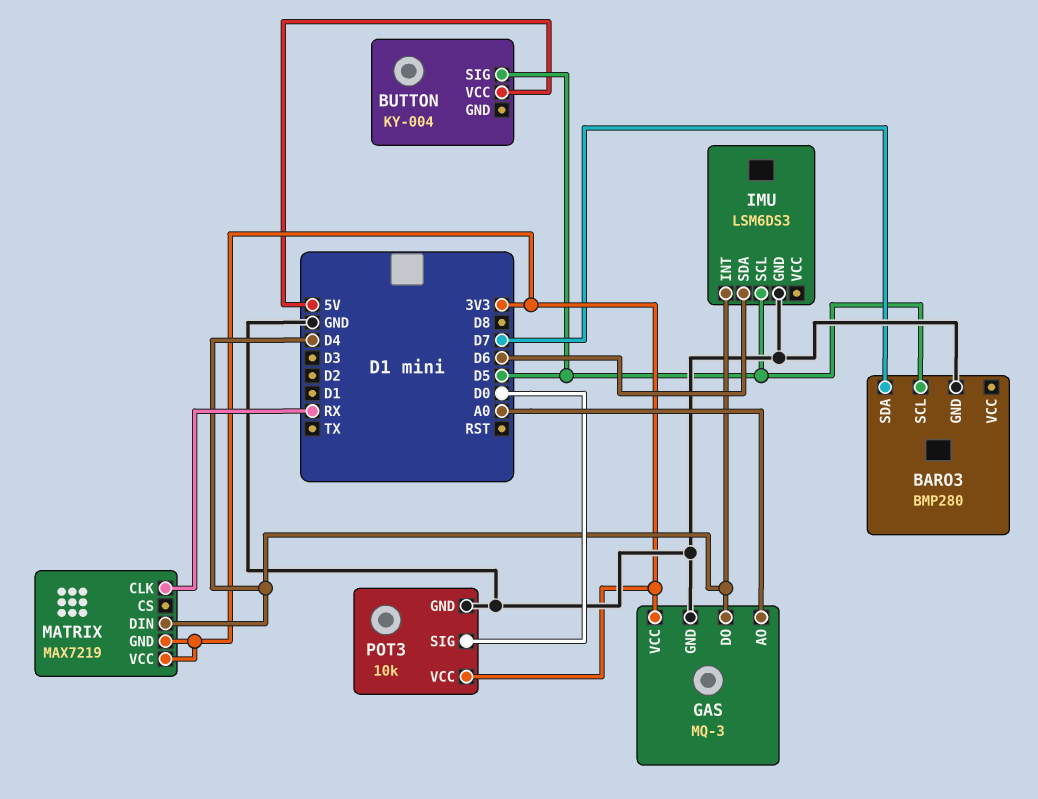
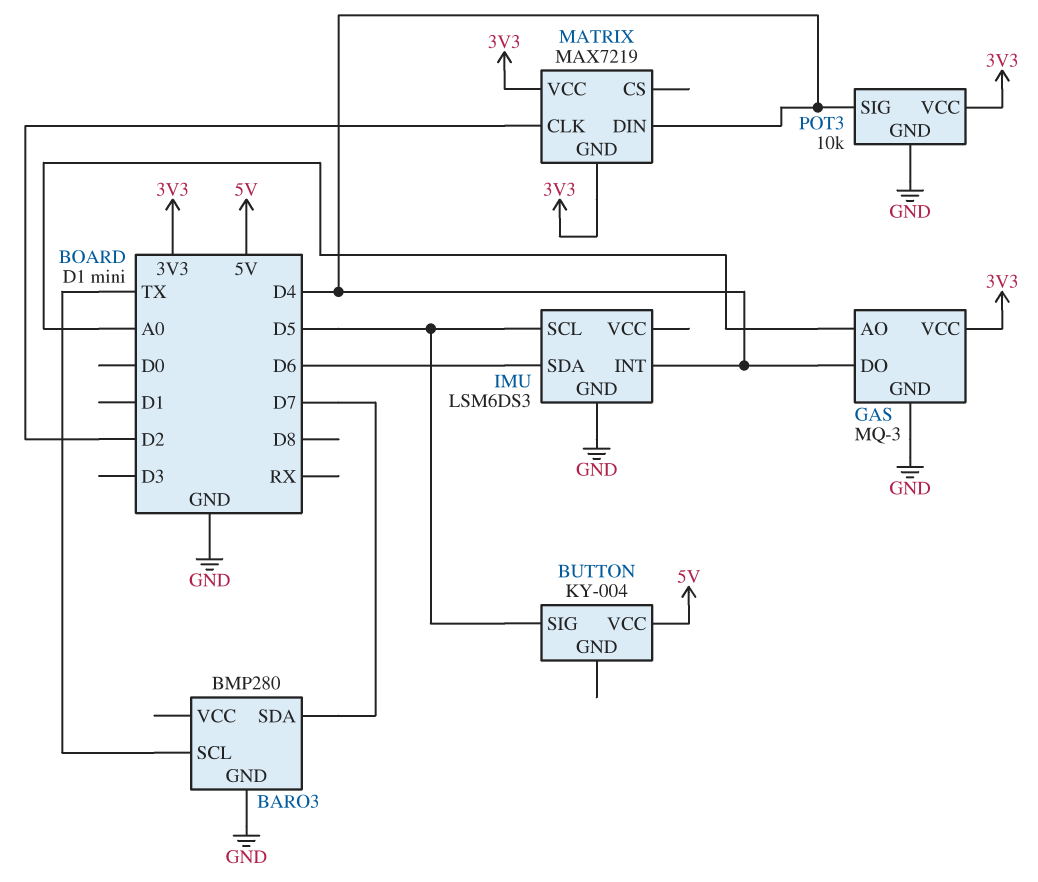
BARO3 pin SCL: D5 -> TX
MATRIX pin CLK: RX -> D2
POT3 pin SIG: D0 -> D4

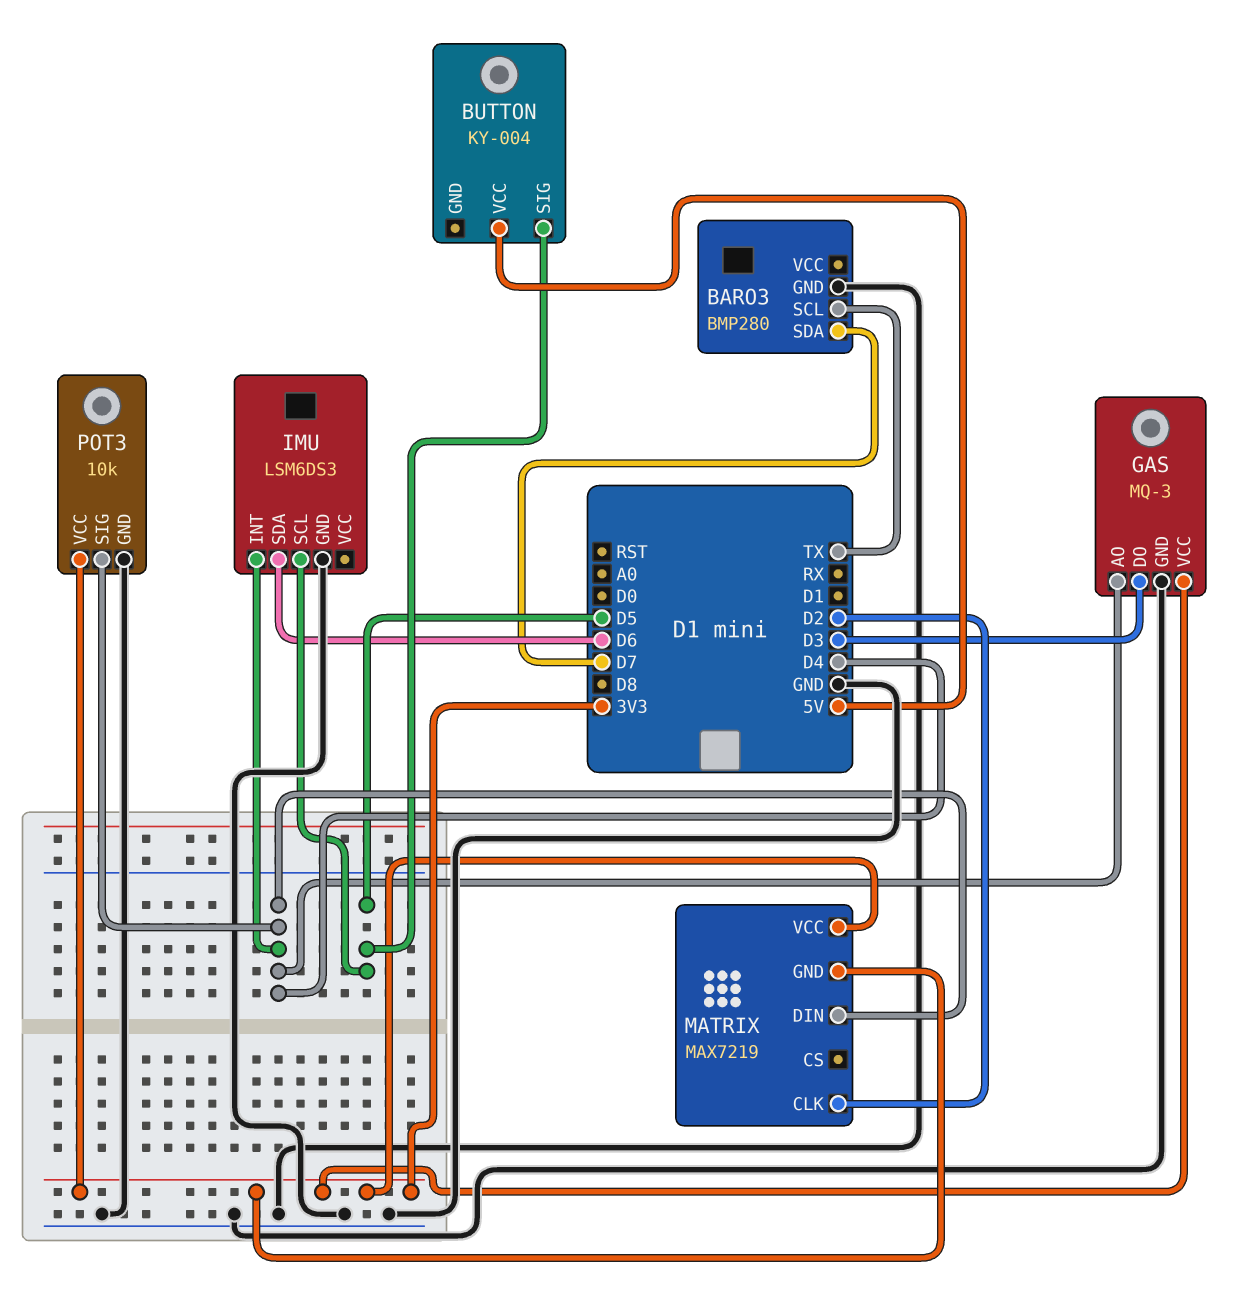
GAS pin AO: A0 -> D4
GAS pin DO: D4 -> D3

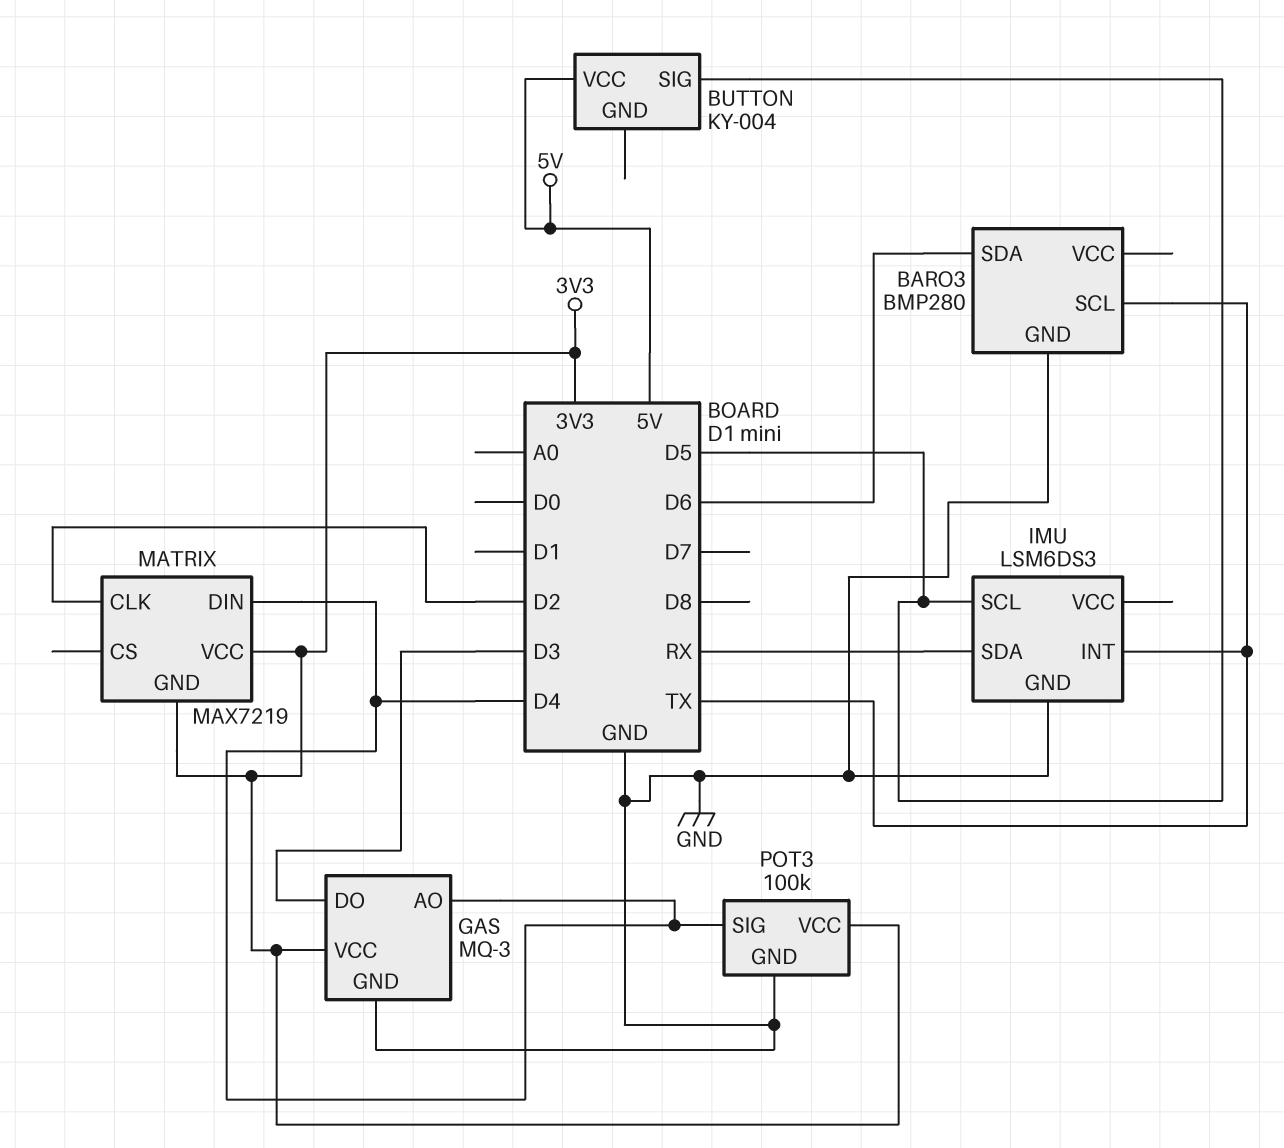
BARO3 pin SDA: D7 -> D6
IMU pin INT: D4 -> TX
IMU pin SDA: D6 -> RX
POT3: 10k -> 100k

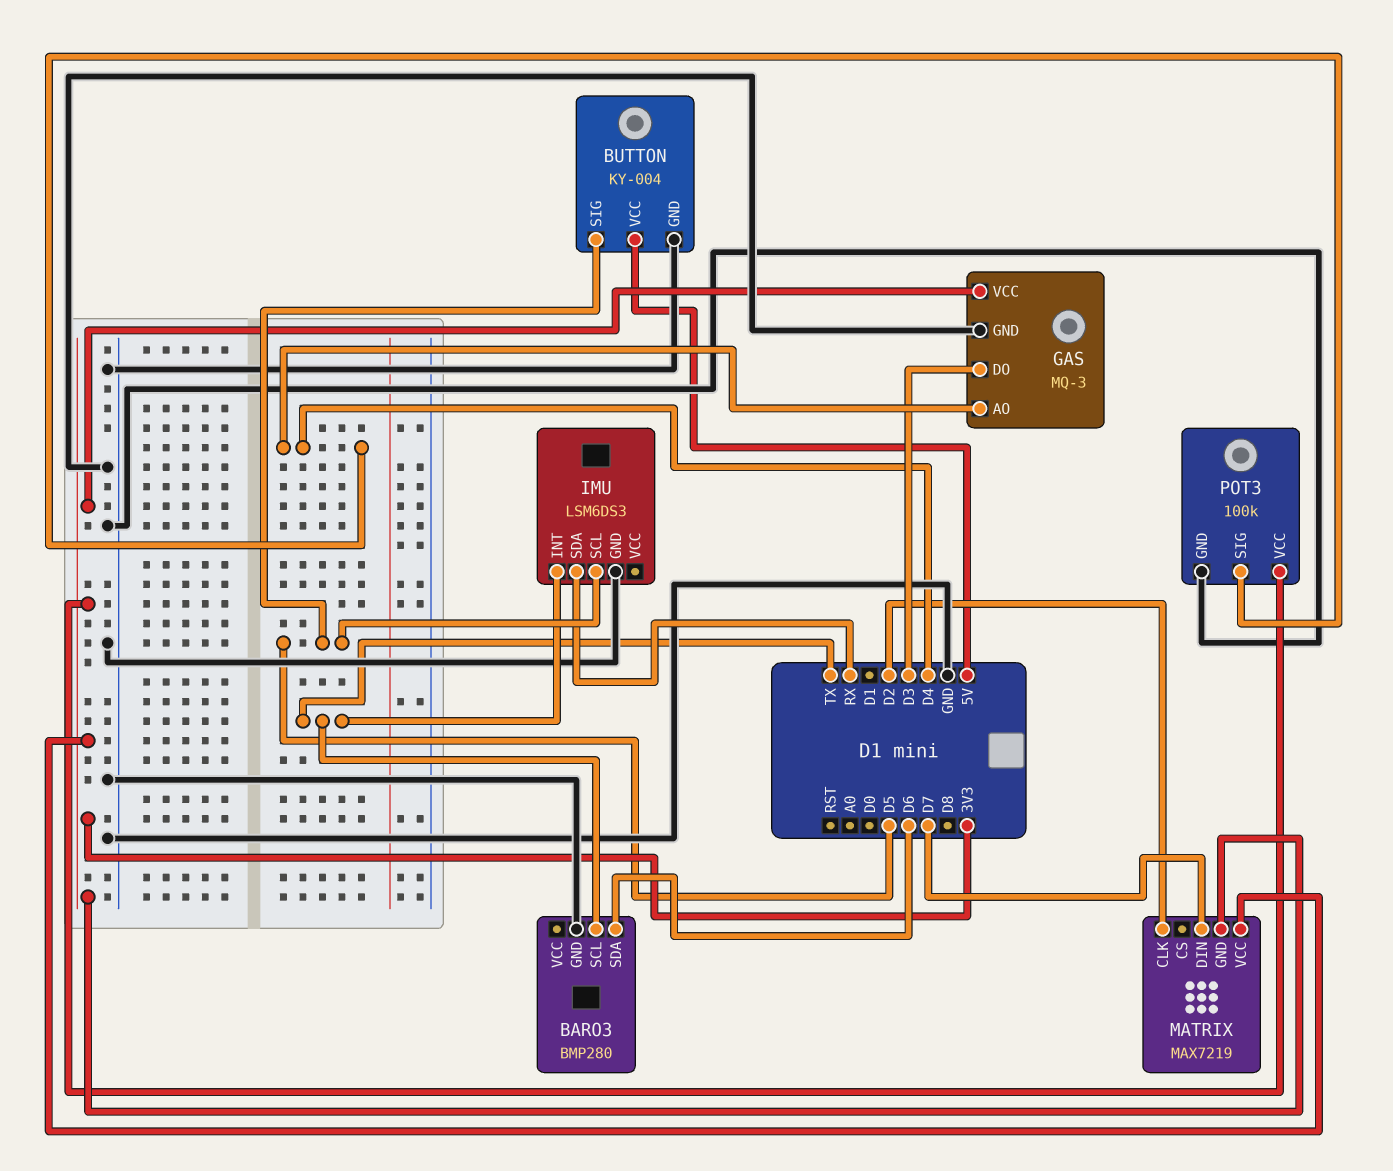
BUTTON pin GND: none -> GND
MATRIX pin DIN: D4 -> D7

